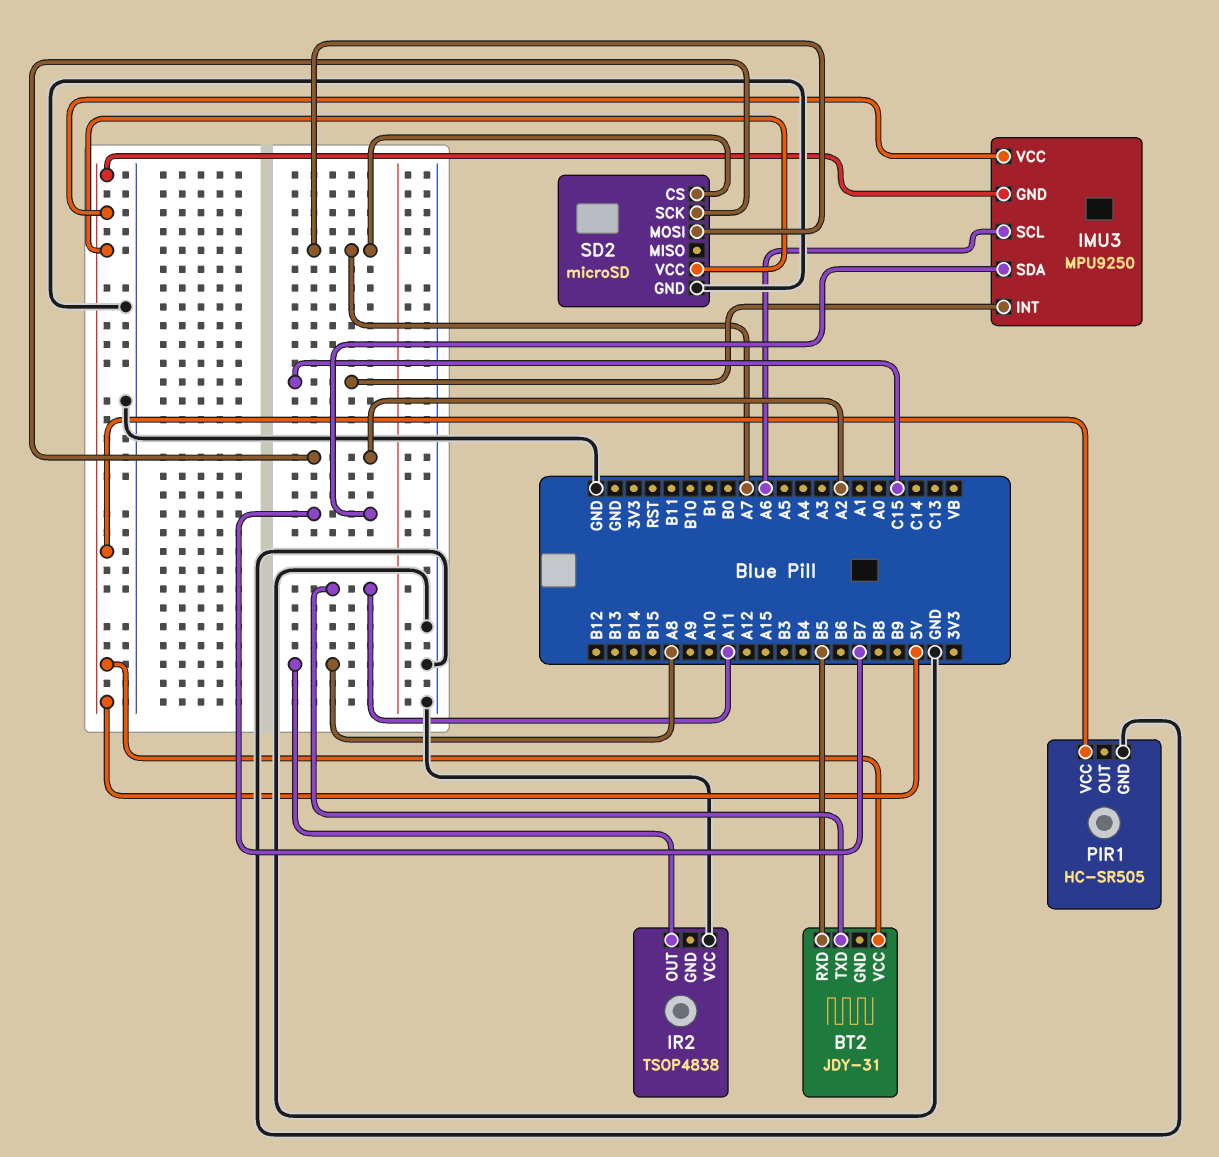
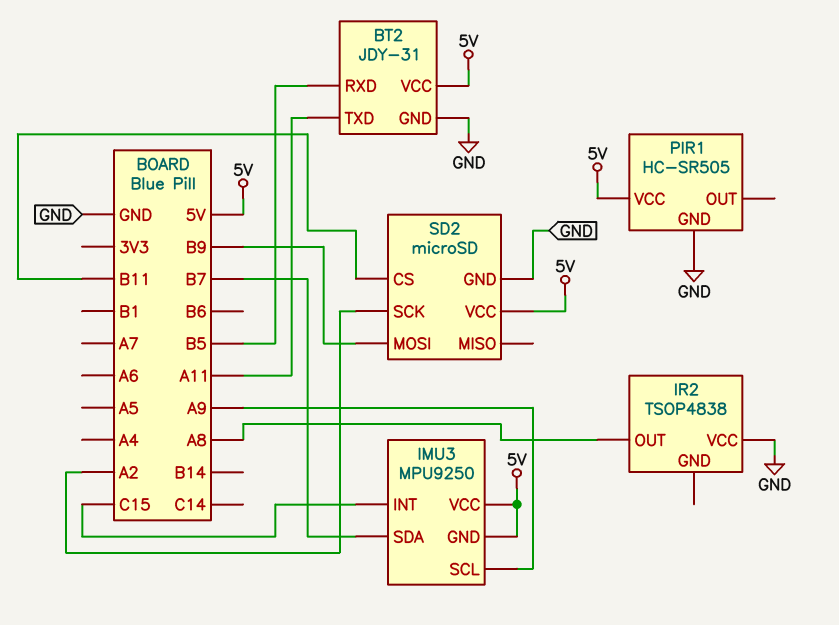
BT2 pin GND: none -> GND
IMU3 pin SCL: A6 -> A9
SD2 pin CS: A7 -> B11
SD2 pin MOSI: A7 -> B9

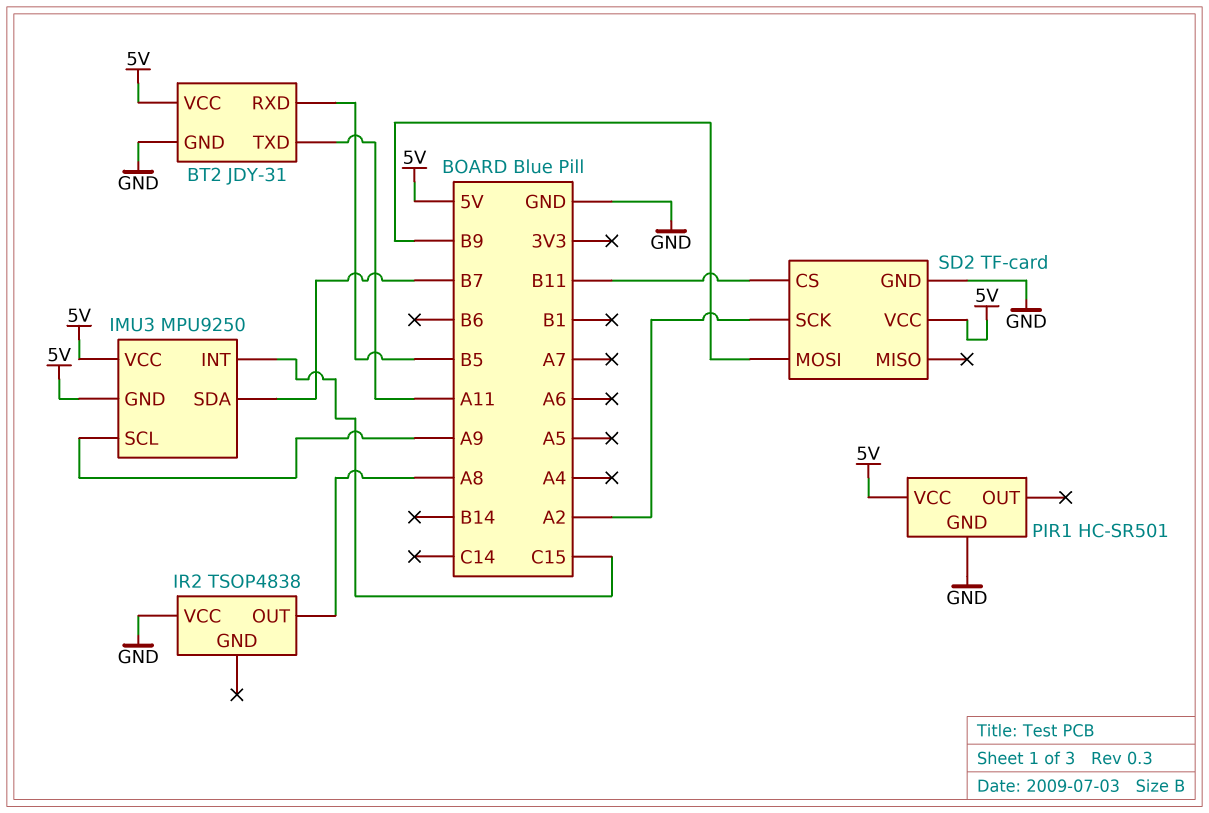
PIR1: HC-SR505 -> HC-SR501
SD2: microSD -> TF-card

